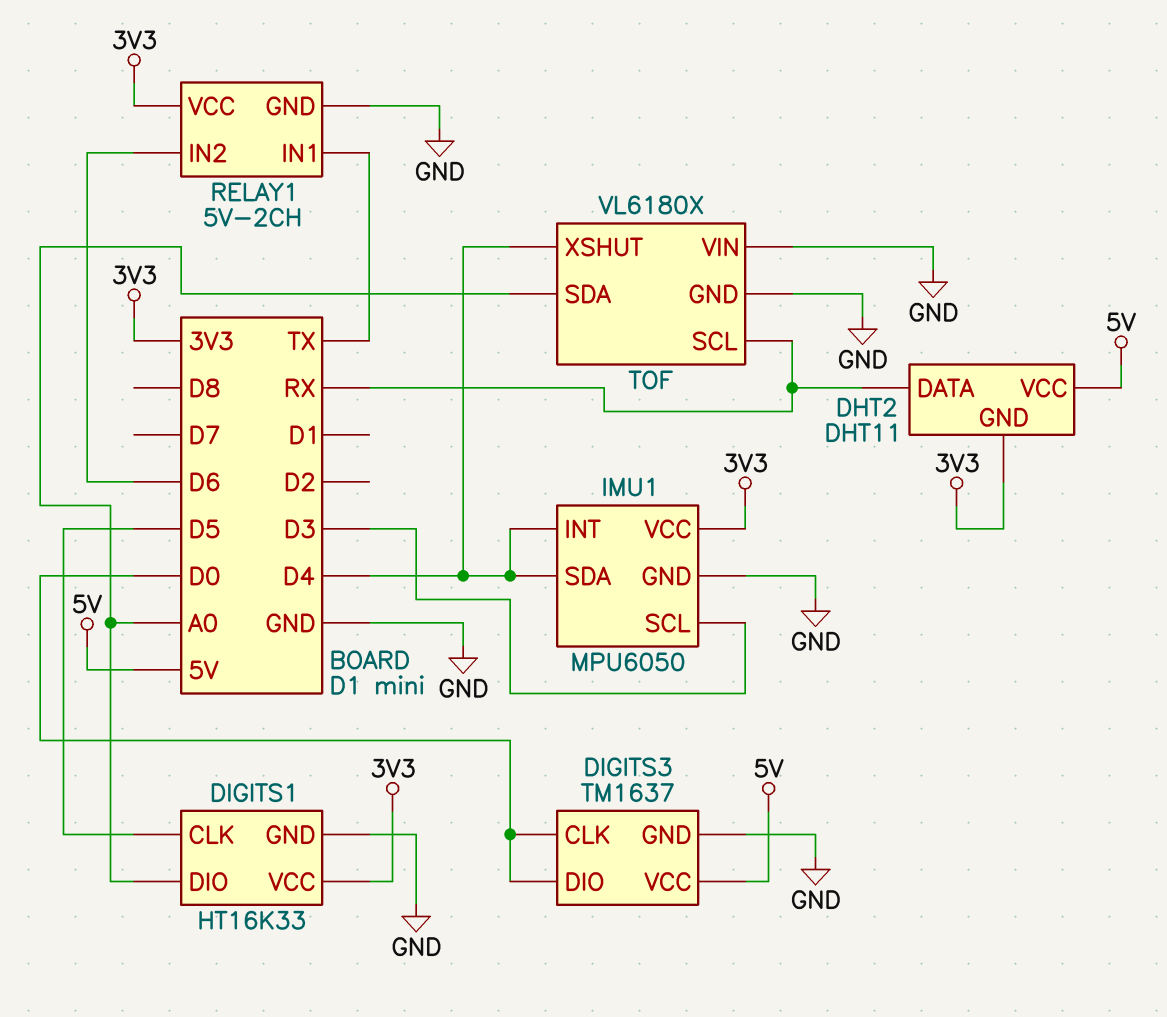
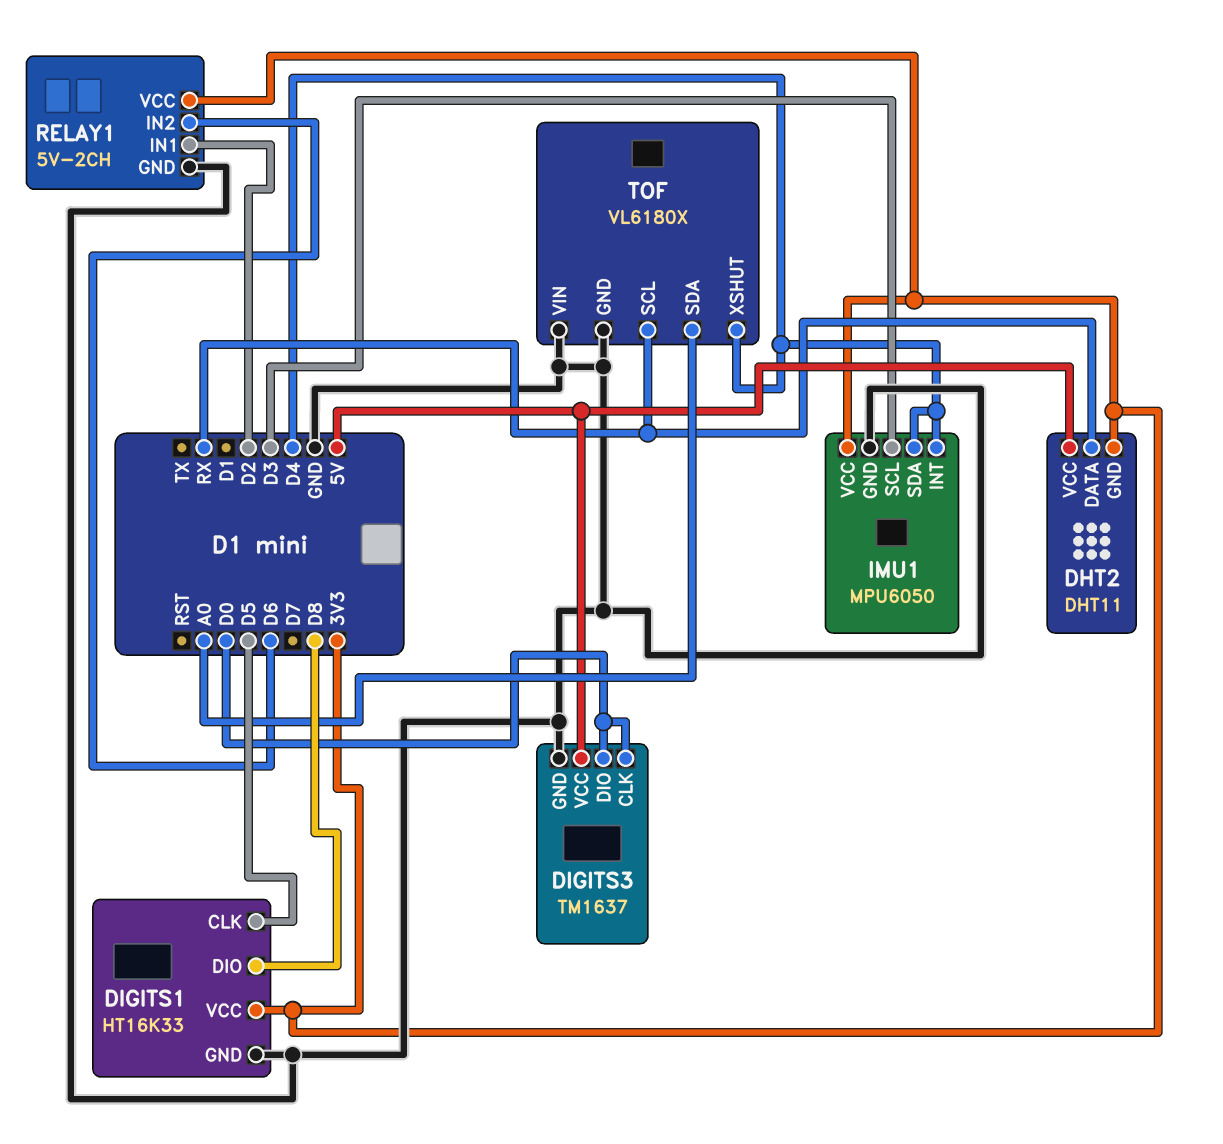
DIGITS1 pin DIO: A0 -> D8
RELAY1 pin IN1: TX -> D2

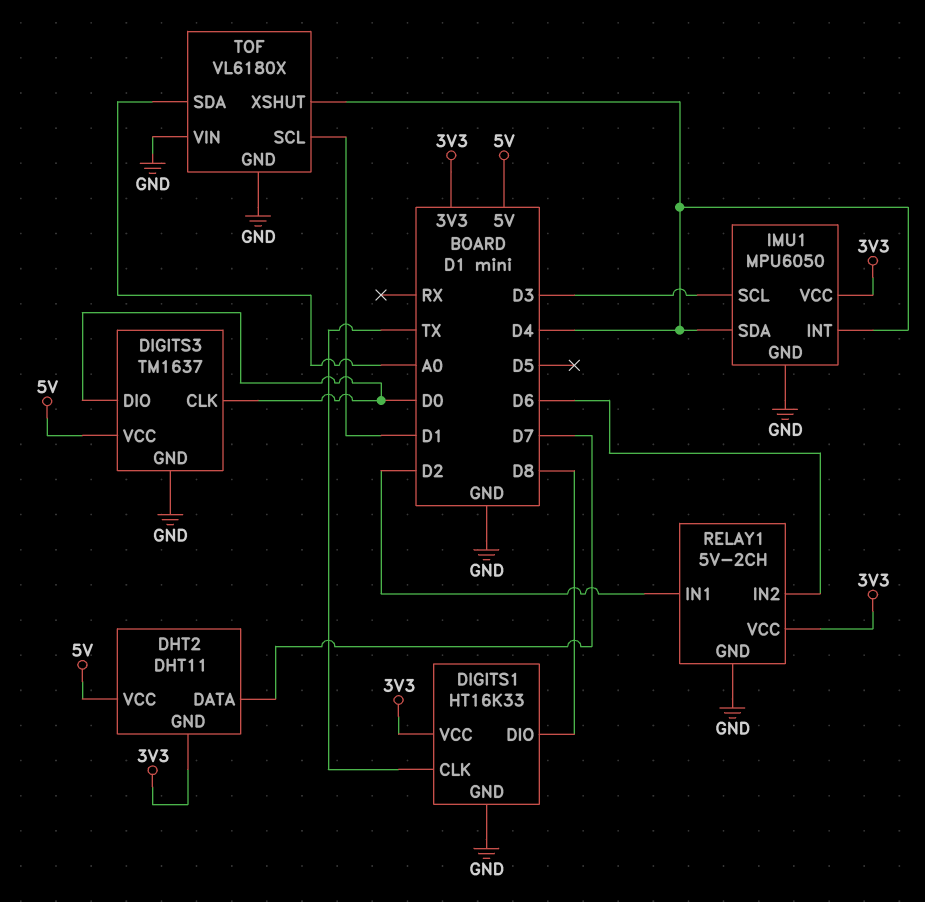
DHT2 pin DATA: RX -> D7
DIGITS1 pin CLK: D5 -> TX
TOF pin SCL: RX -> D1

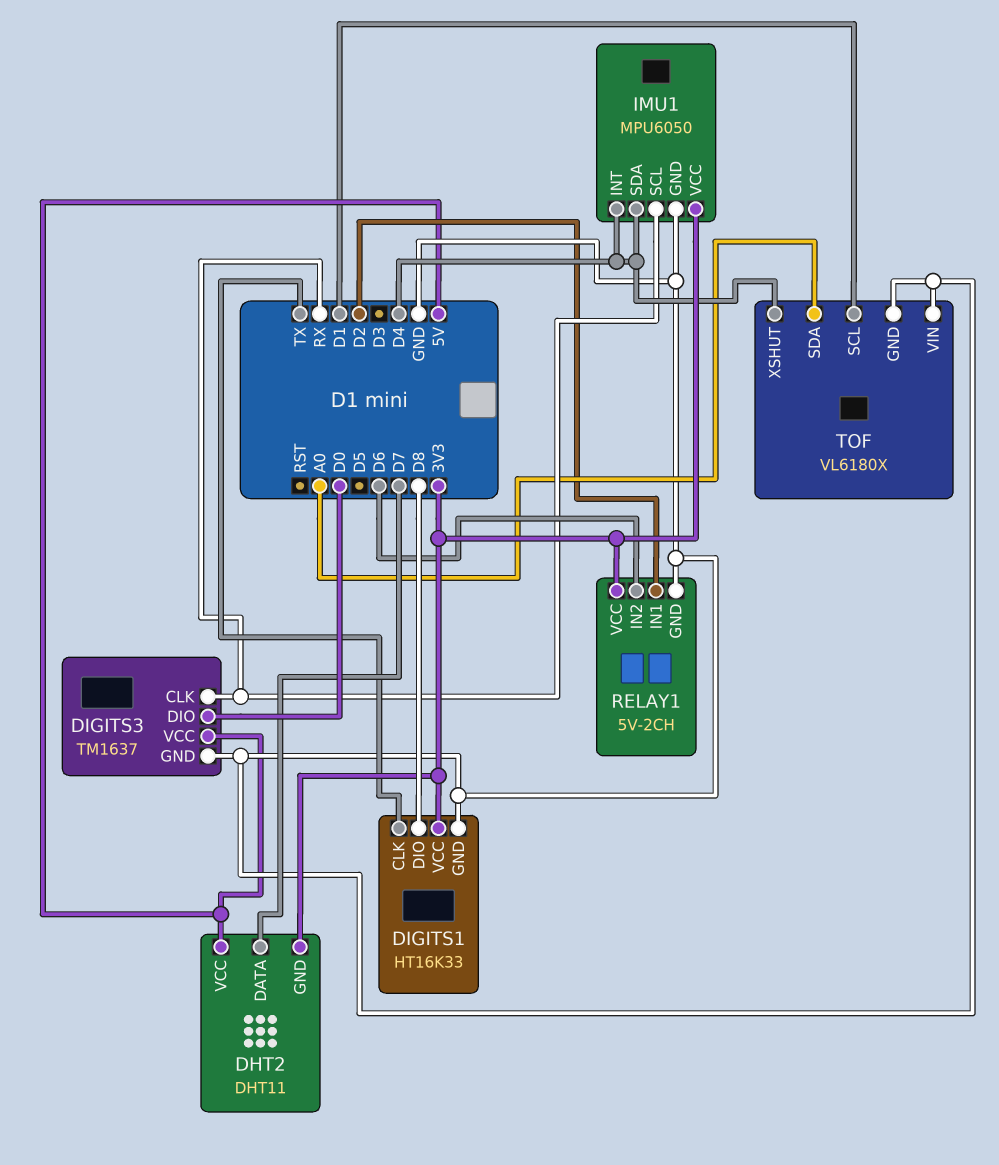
DIGITS3 pin CLK: D0 -> RX
IMU1 pin SCL: D3 -> RX

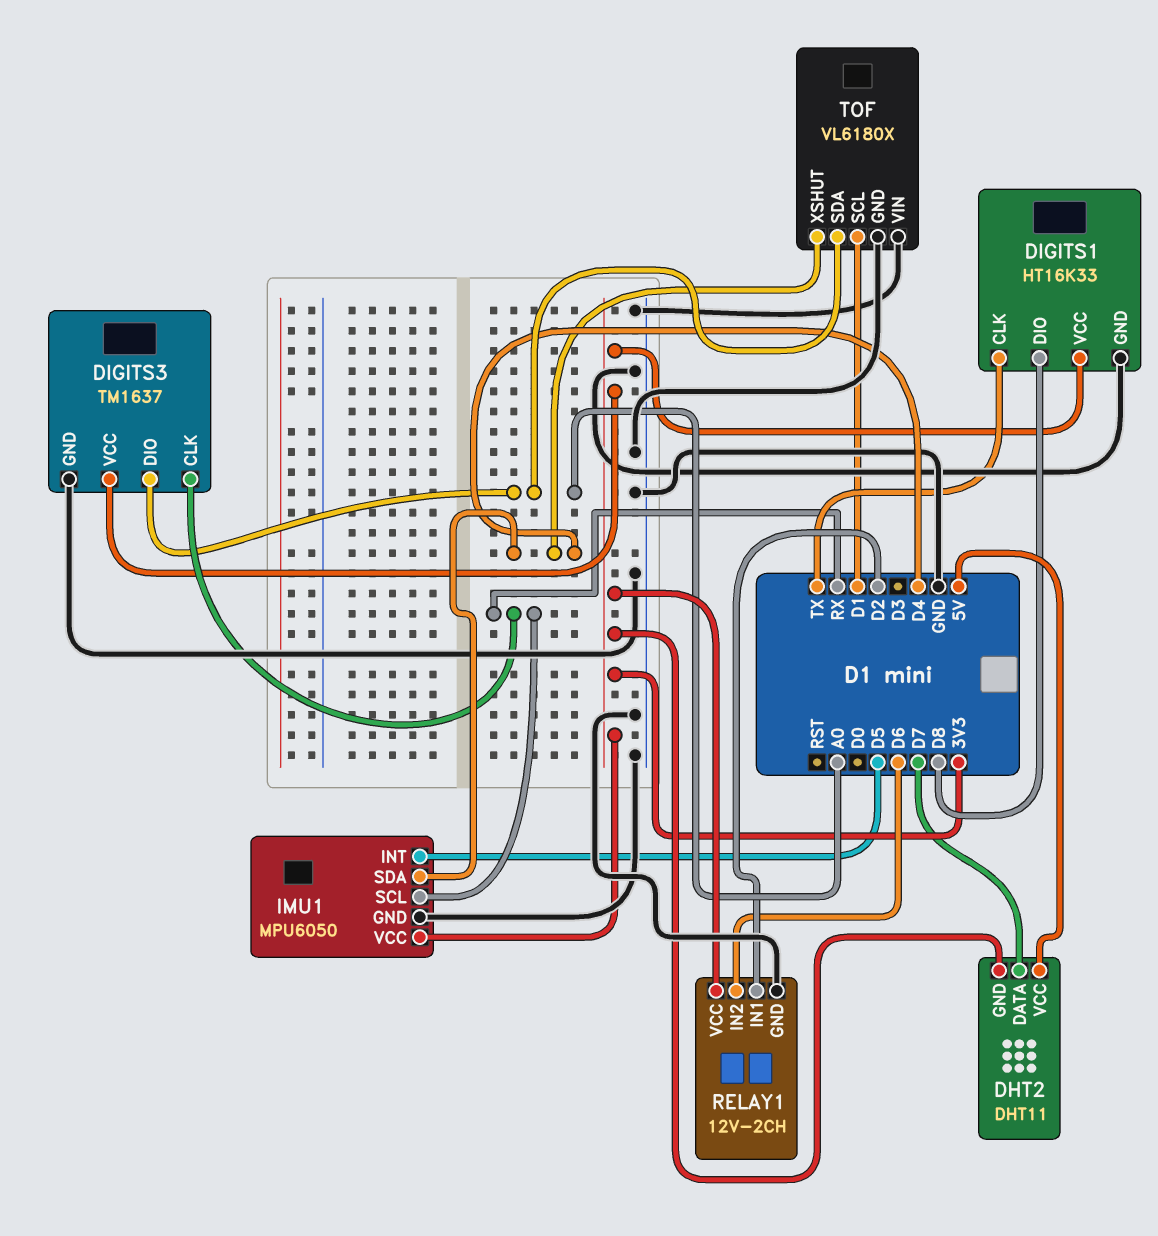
DIGITS3 pin DIO: D0 -> A0
DIGITS3 pin VCC: 5V -> 3V3
IMU1 pin INT: D4 -> D5
RELAY1: 5V-2CH -> 12V-2CH

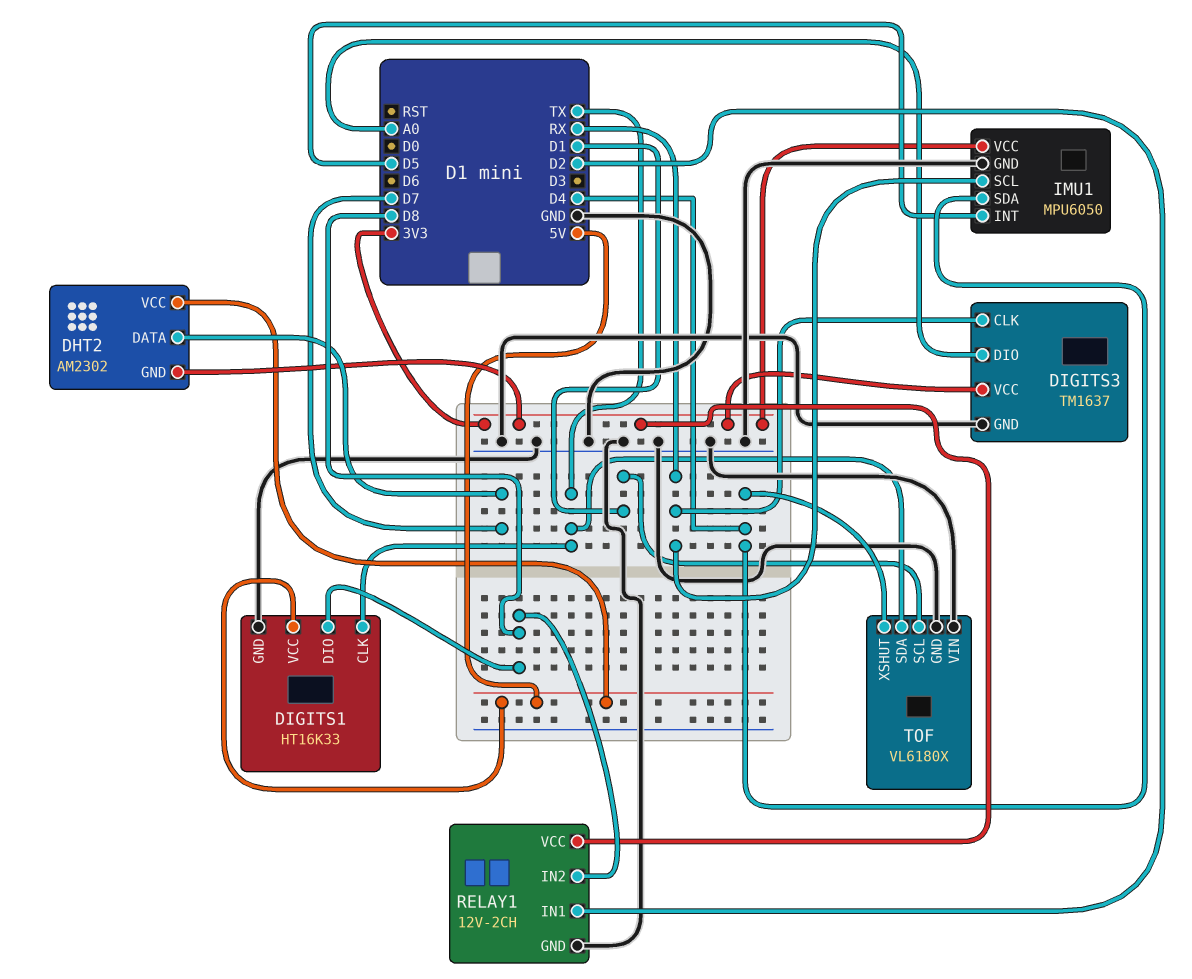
DHT2: DHT11 -> AM2302
DIGITS1 pin VCC: 3V3 -> 5V
RELAY1 pin IN2: D6 -> D8
TOF pin SDA: A0 -> TX

